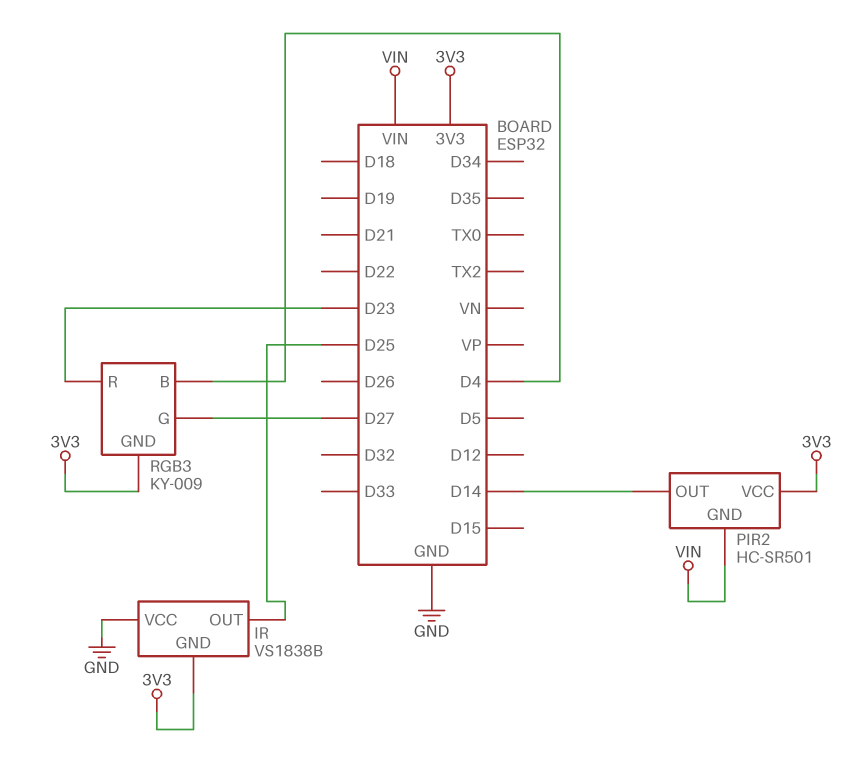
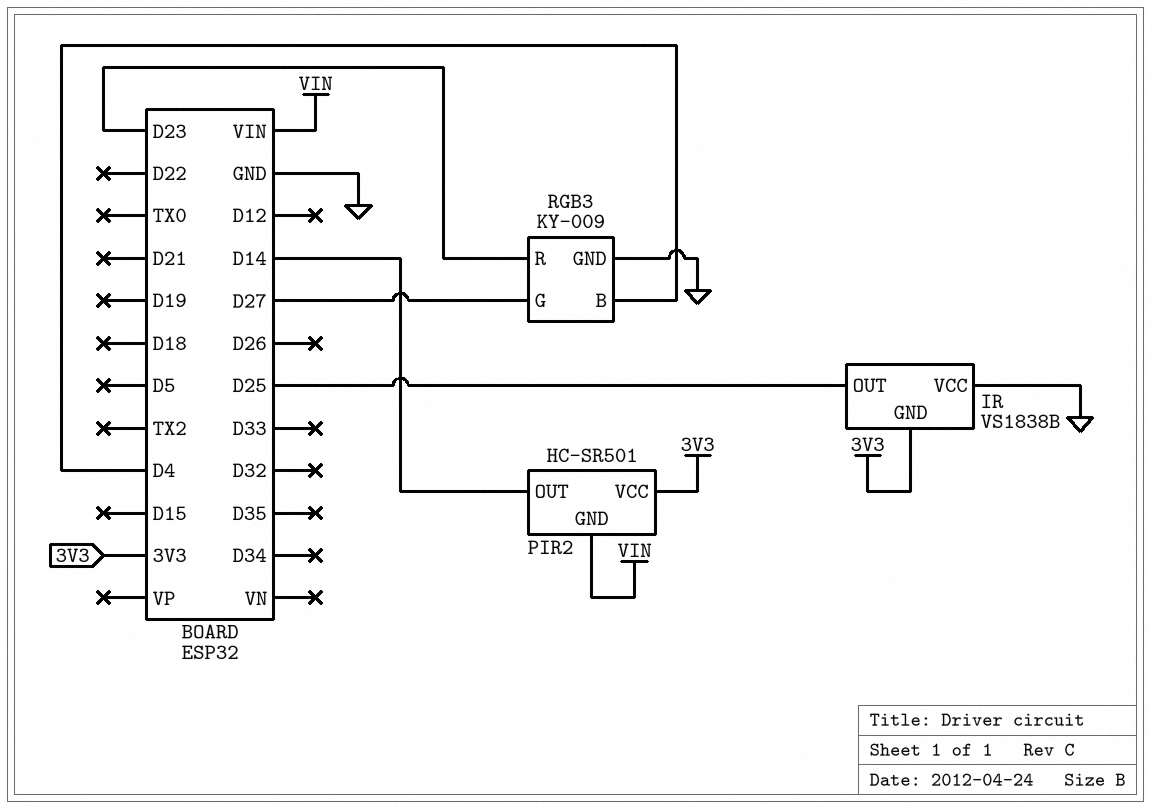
RGB3 pin GND: 3V3 -> GND

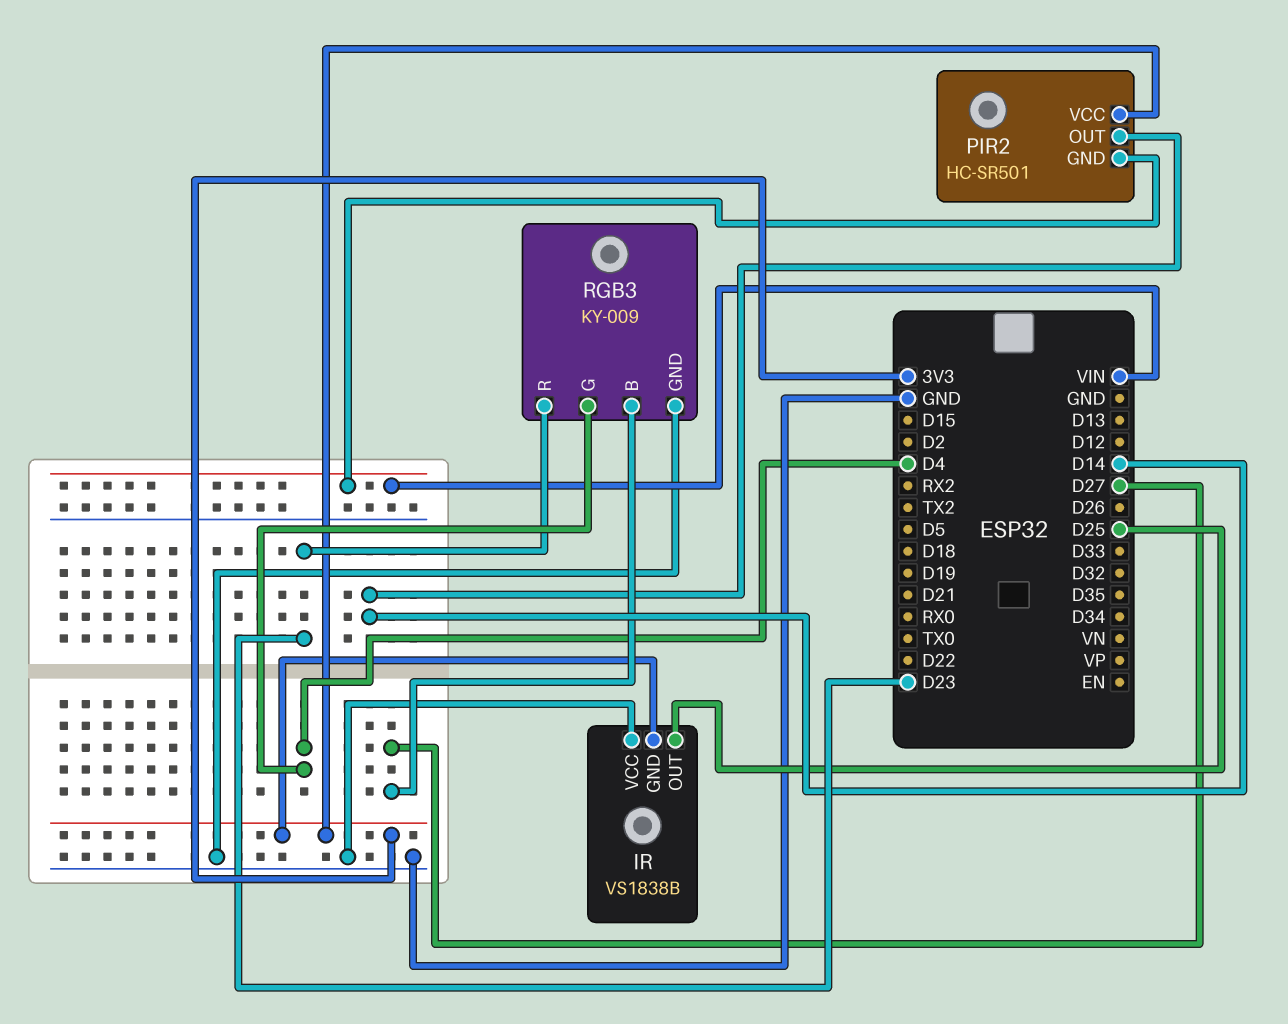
RGB3 pin B: D4 -> D27
RGB3 pin G: D27 -> D4

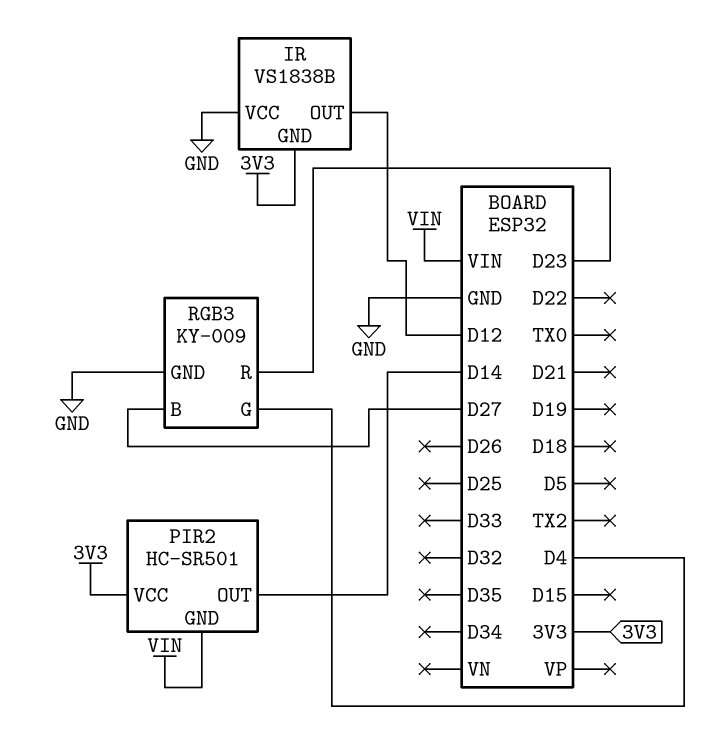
IR pin OUT: D25 -> D12

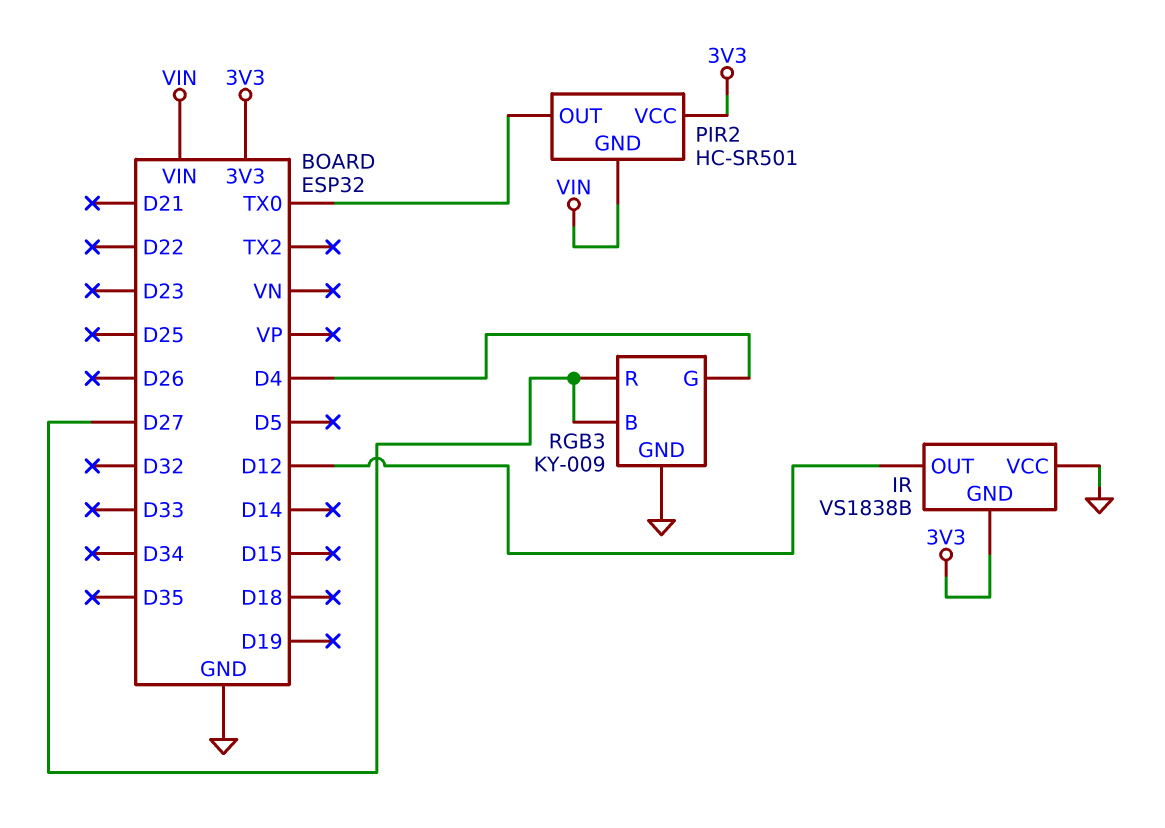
PIR2 pin OUT: D14 -> TX0
RGB3 pin R: D23 -> D27

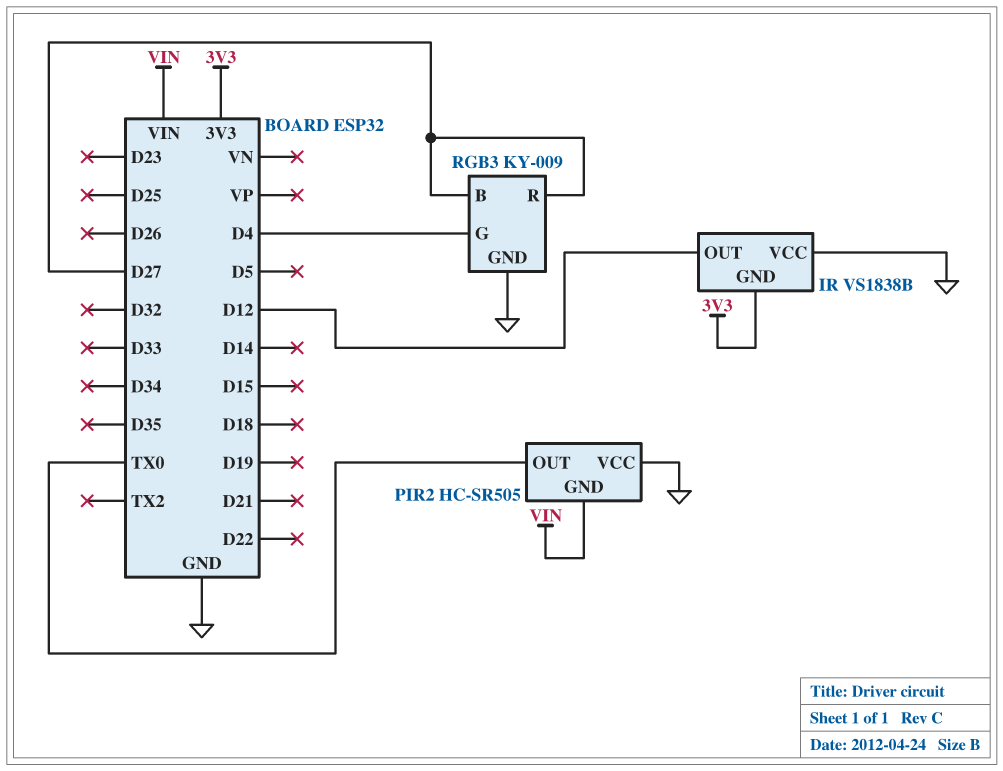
PIR2: HC-SR501 -> HC-SR505
PIR2 pin VCC: 3V3 -> GND

